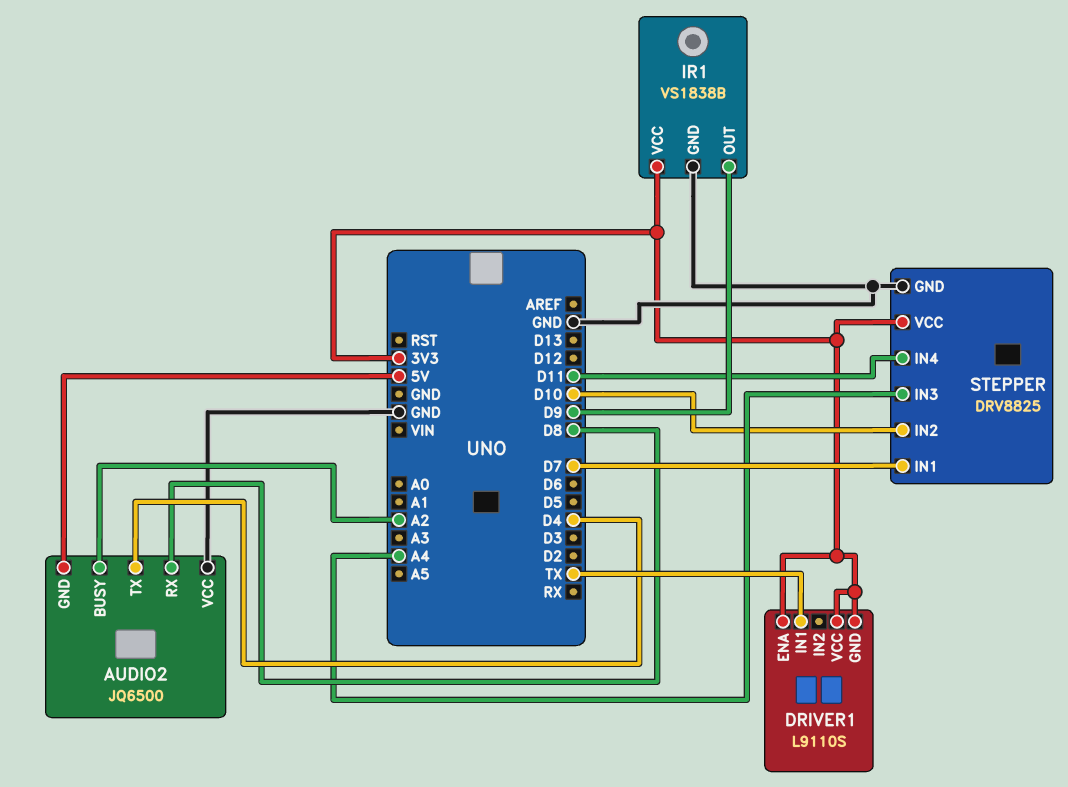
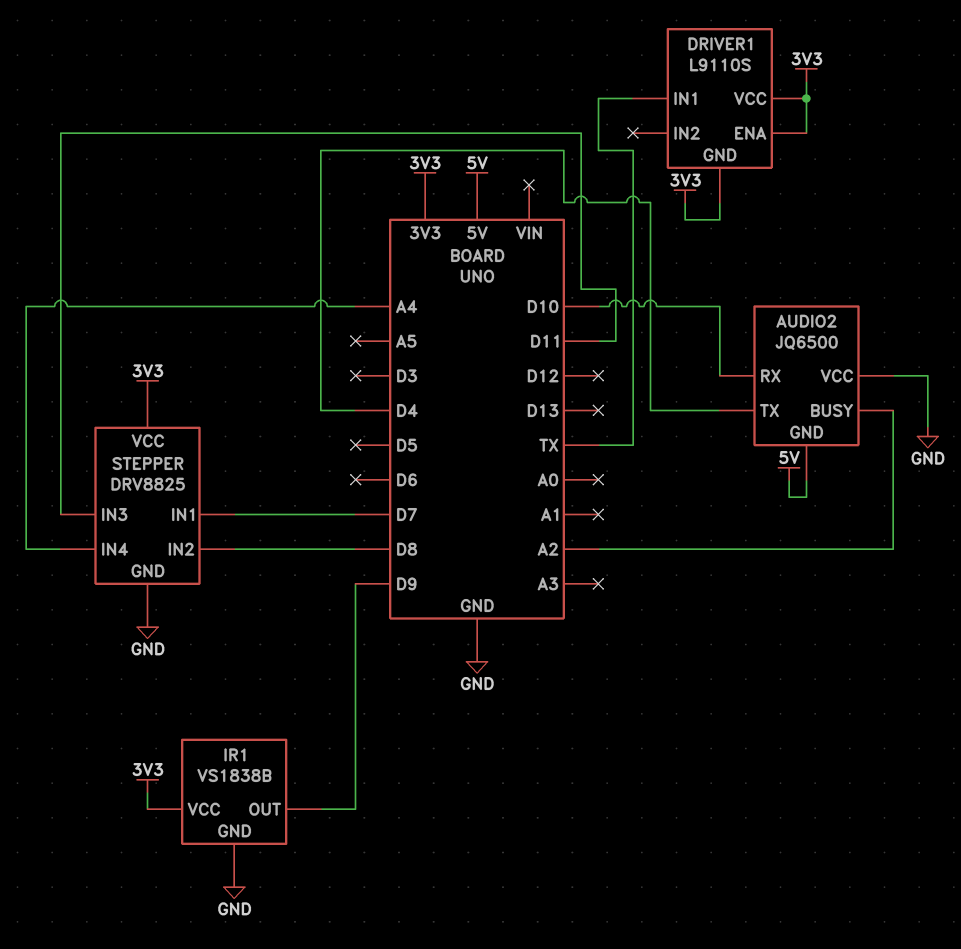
AUDIO2 pin RX: D8 -> D10
STEPPER pin IN2: D10 -> D8
STEPPER pin IN3: A4 -> D11
STEPPER pin IN4: D11 -> A4

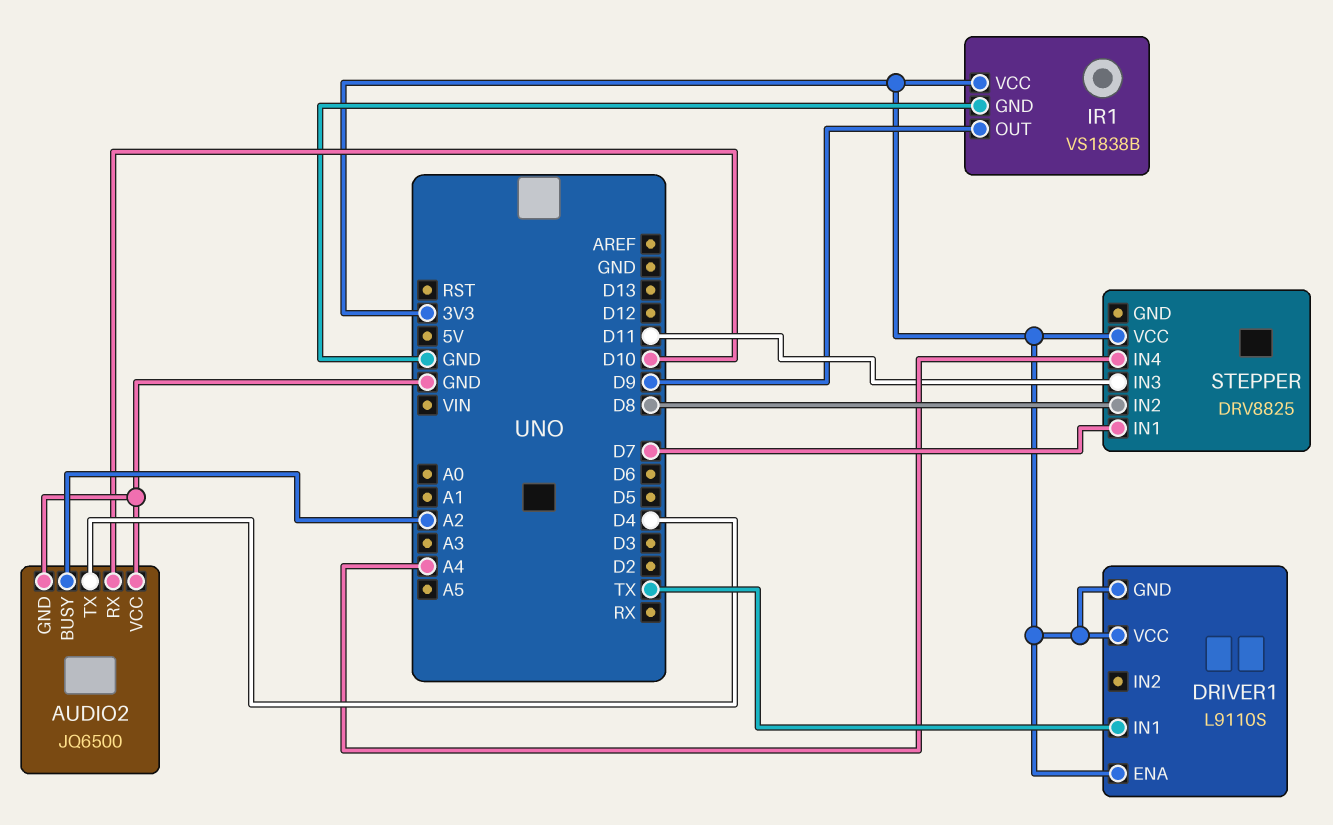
AUDIO2 pin GND: 5V -> GND
STEPPER pin GND: GND -> none

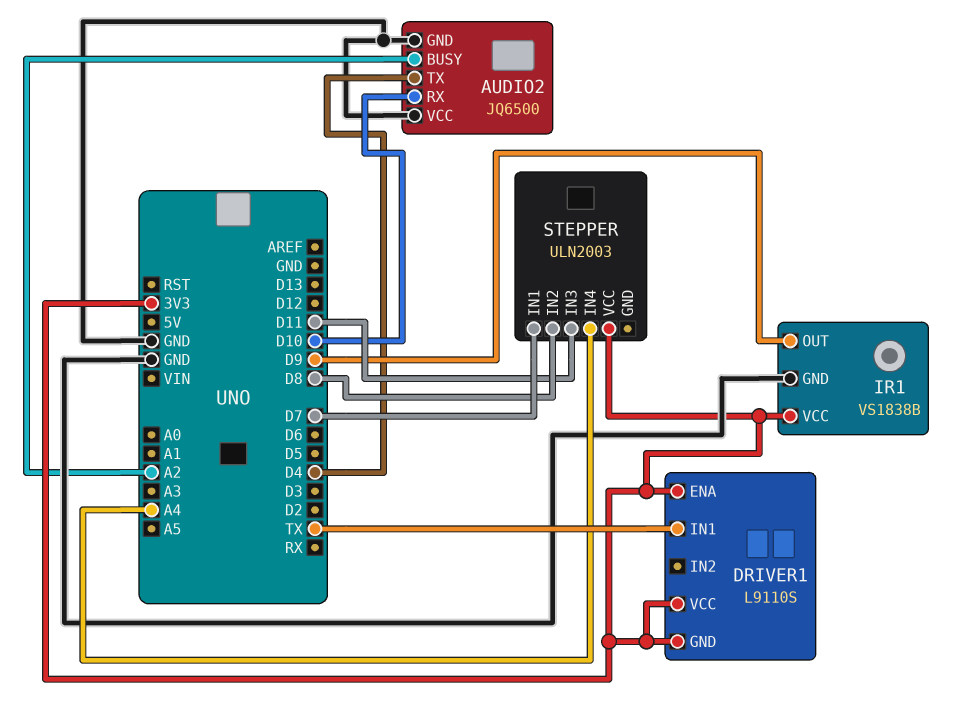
STEPPER: DRV8825 -> ULN2003

